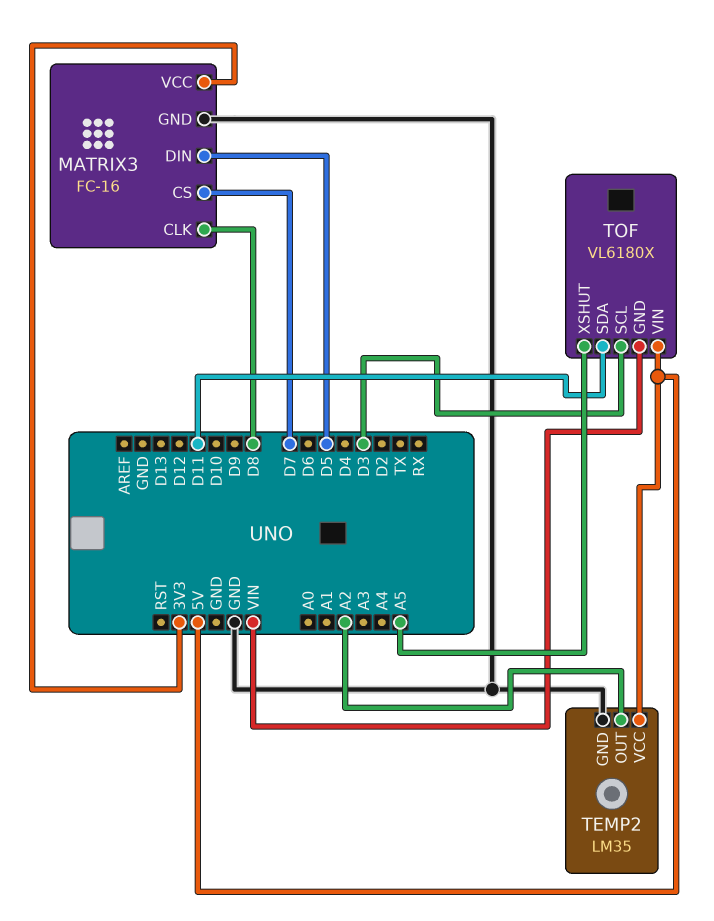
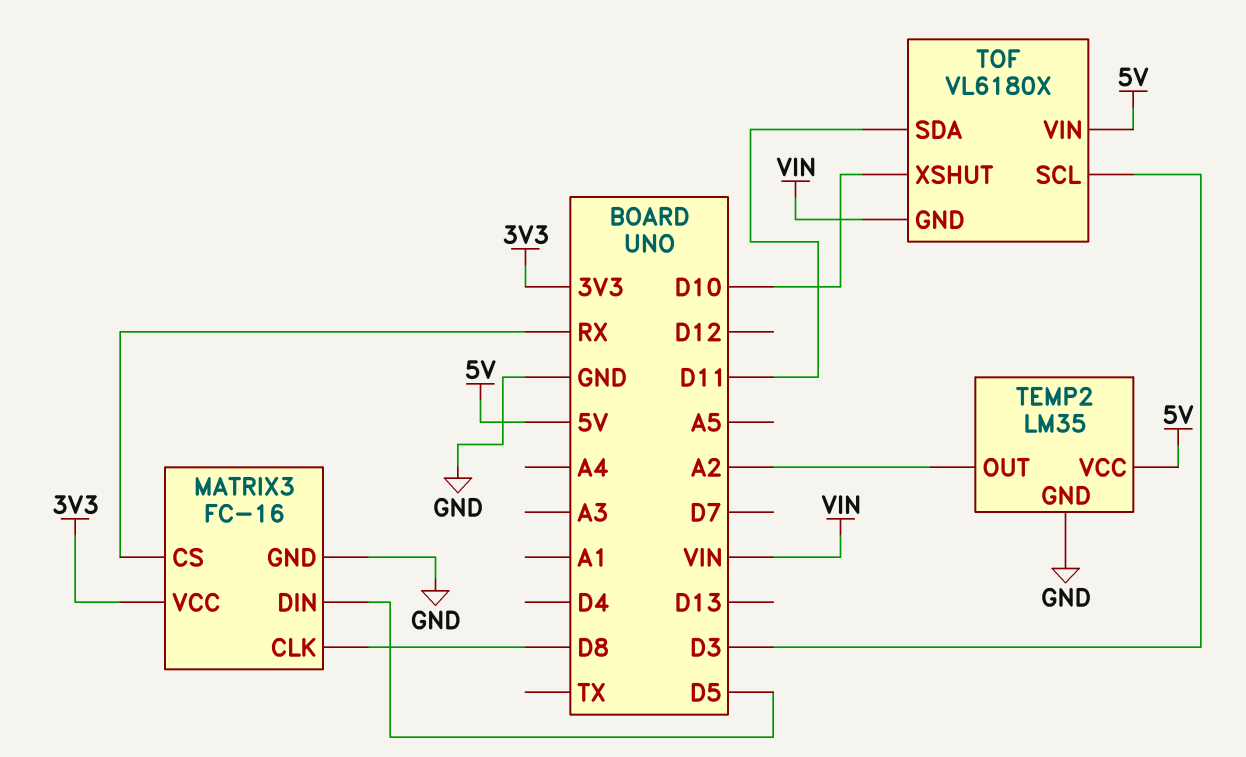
MATRIX3 pin CS: D7 -> RX
TOF pin XSHUT: A5 -> D10

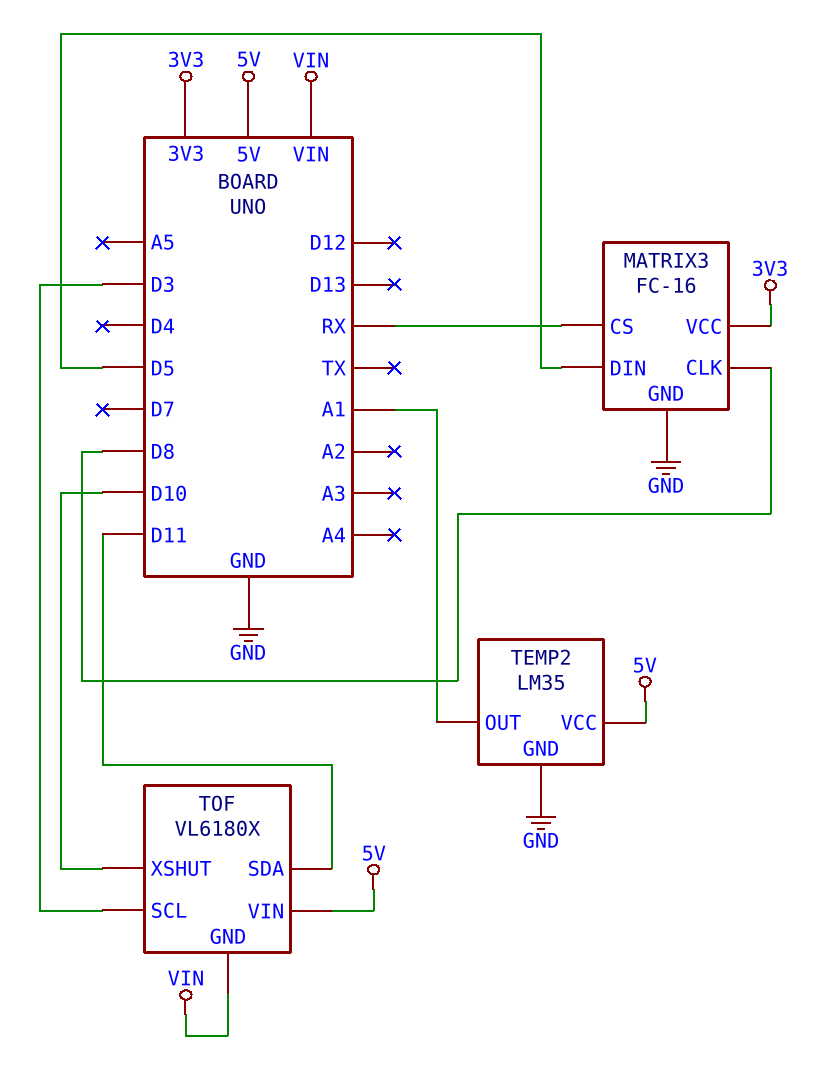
TEMP2 pin OUT: A2 -> A1

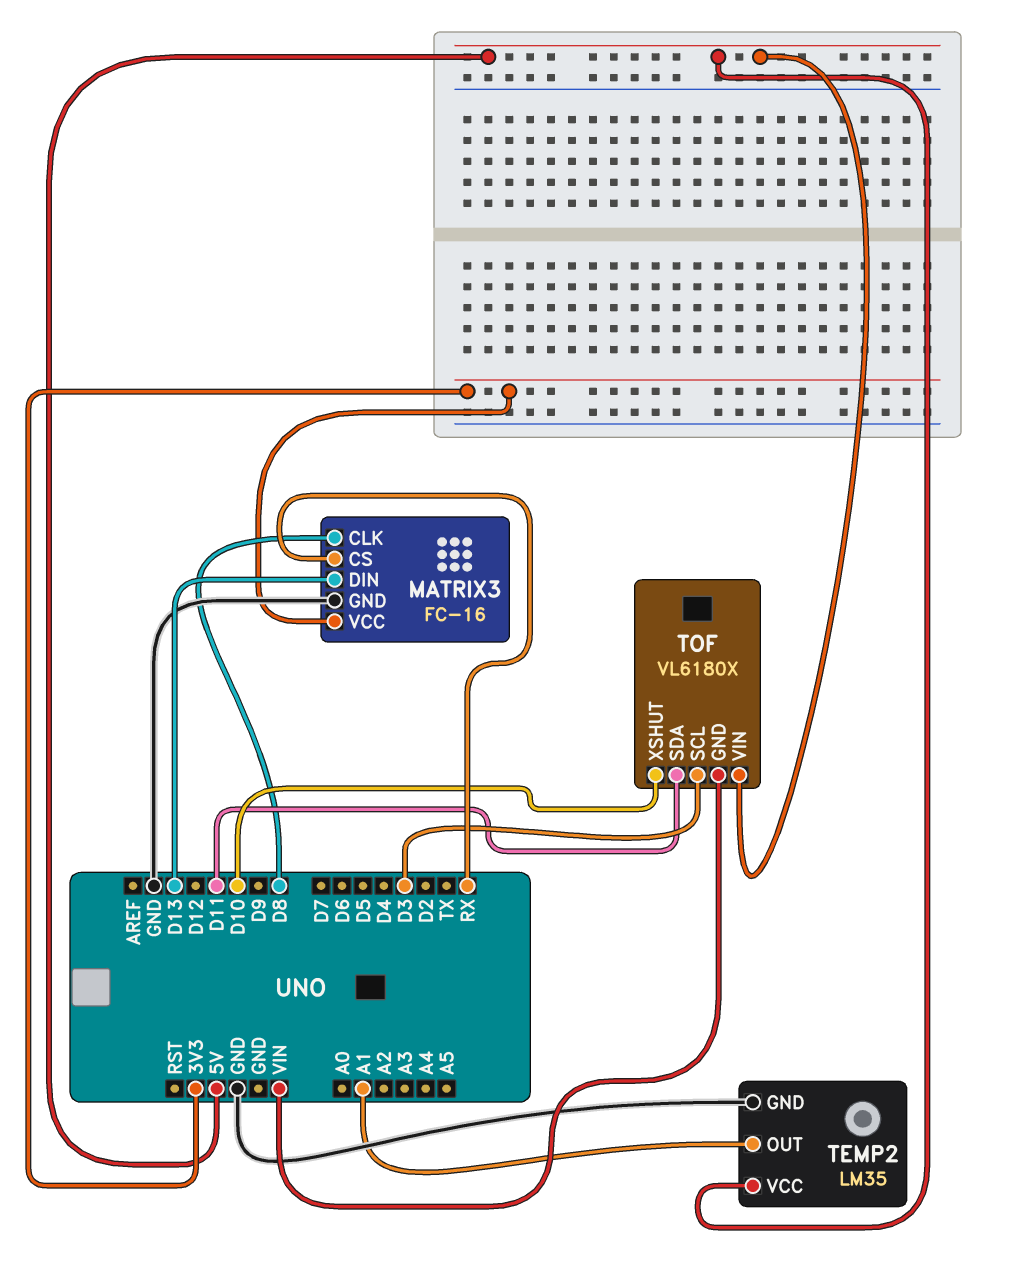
MATRIX3 pin DIN: D5 -> D13

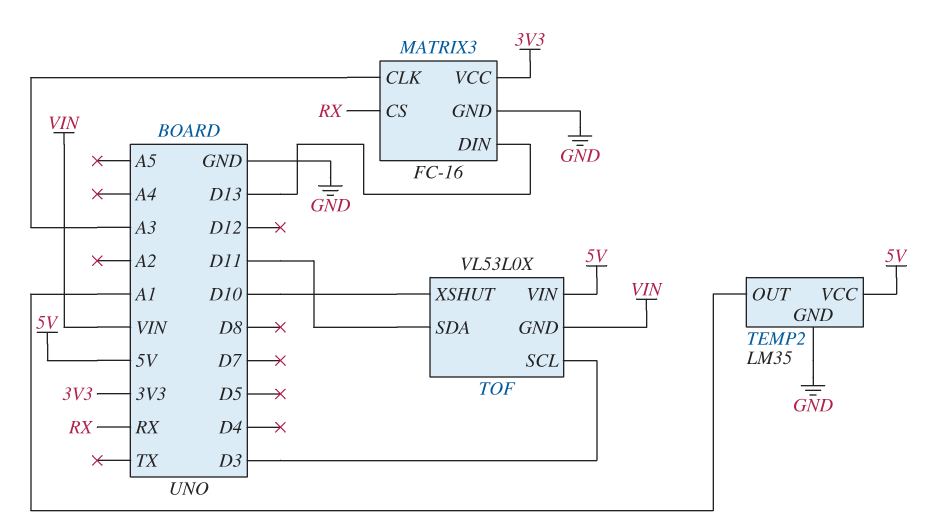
MATRIX3 pin CLK: D8 -> A3
TOF: VL6180X -> VL53L0X

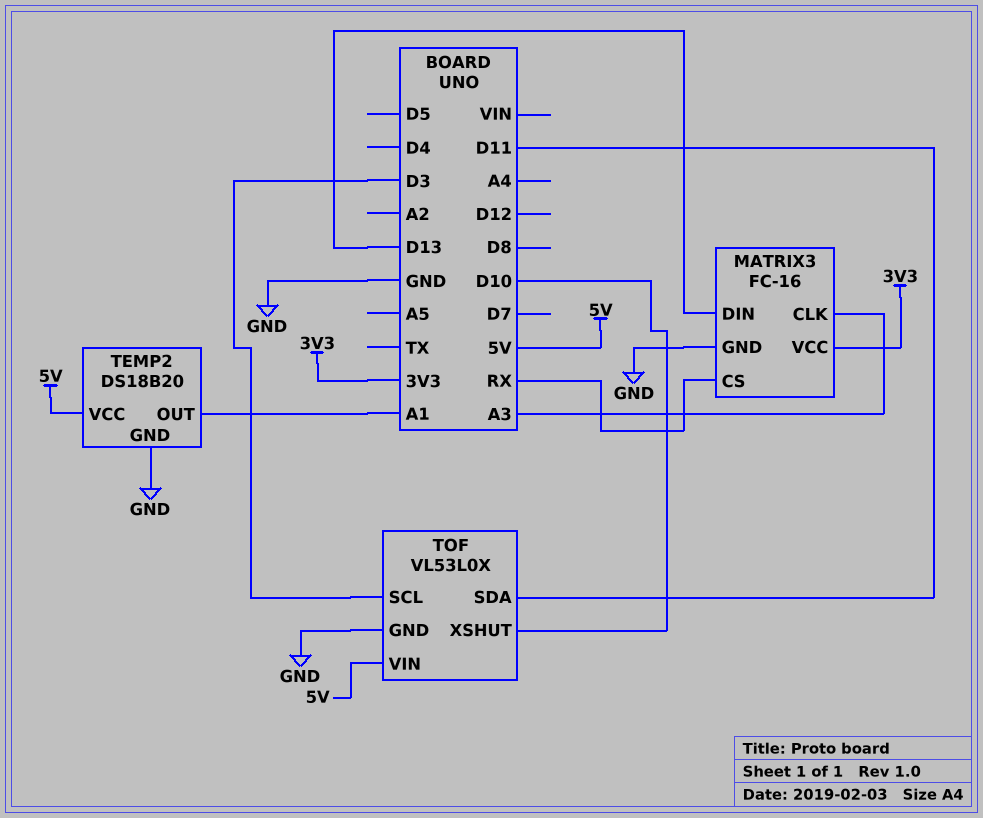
TEMP2: LM35 -> DS18B20
TOF pin GND: VIN -> GND

